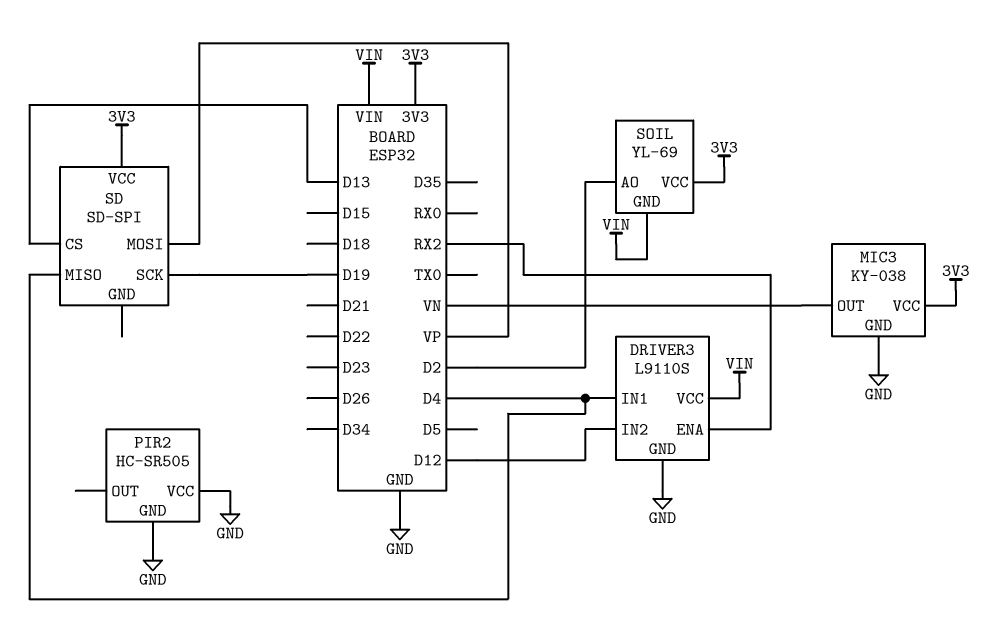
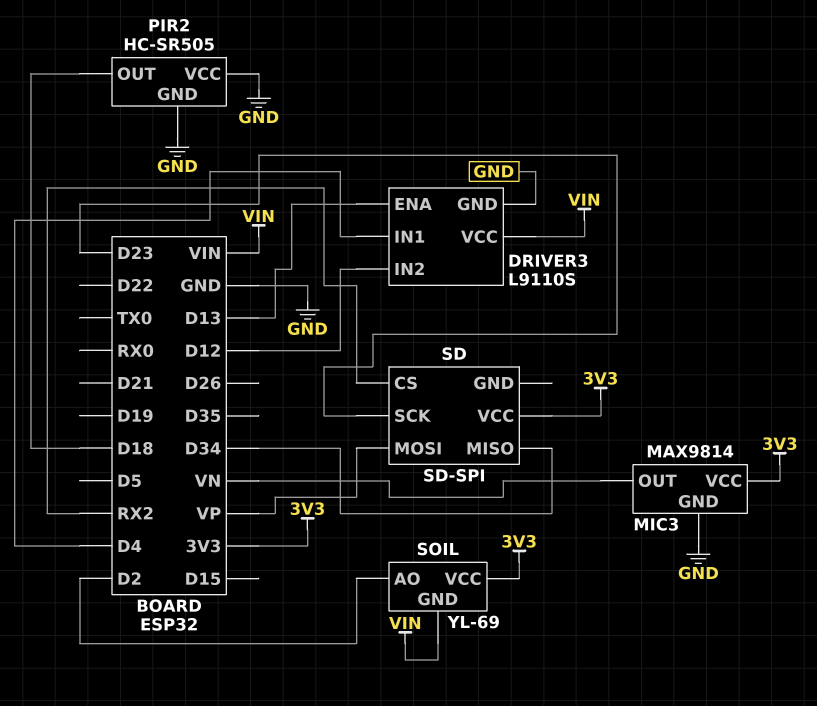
DRIVER3 pin ENA: RX2 -> D13
MIC3: KY-038 -> MAX9814
PIR2 pin OUT: none -> D18
SD pin CS: D13 -> RX2
SD pin MISO: D4 -> D34
SD pin SCK: D19 -> D23

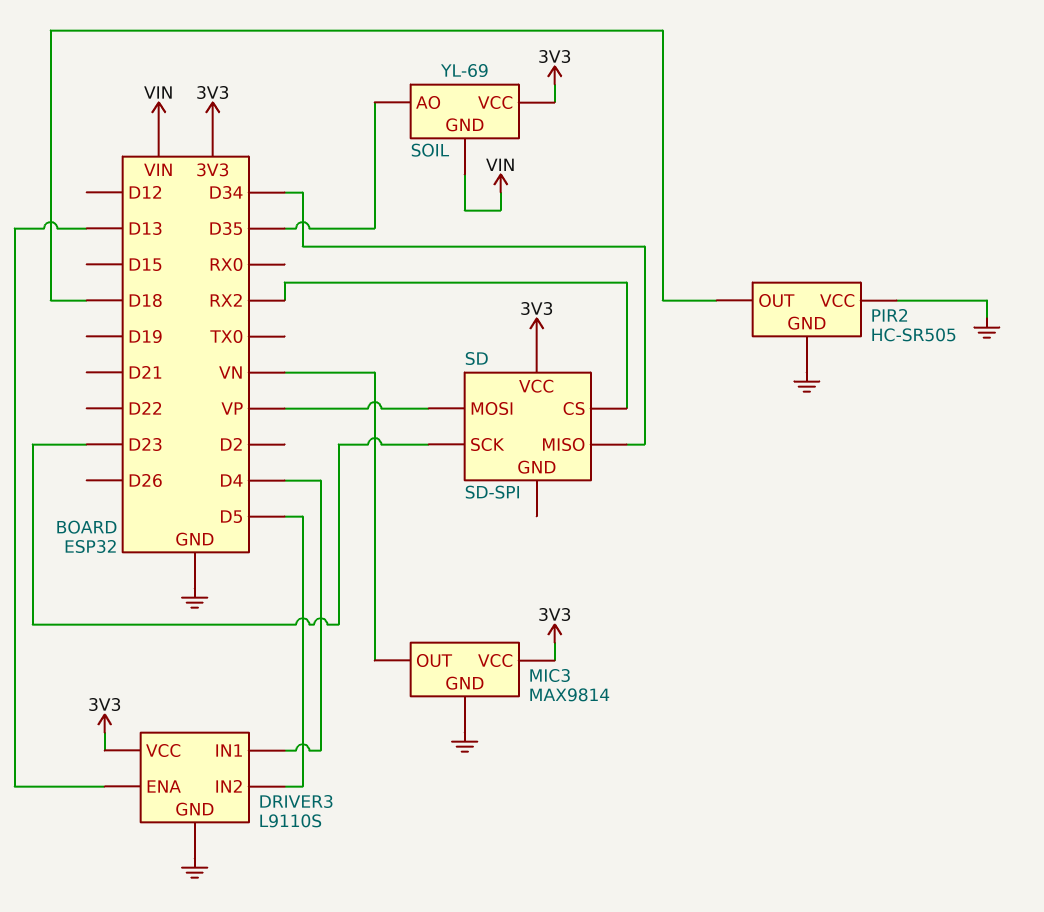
DRIVER3 pin IN2: D12 -> D5
DRIVER3 pin VCC: VIN -> 3V3
SOIL pin AO: D2 -> D35

